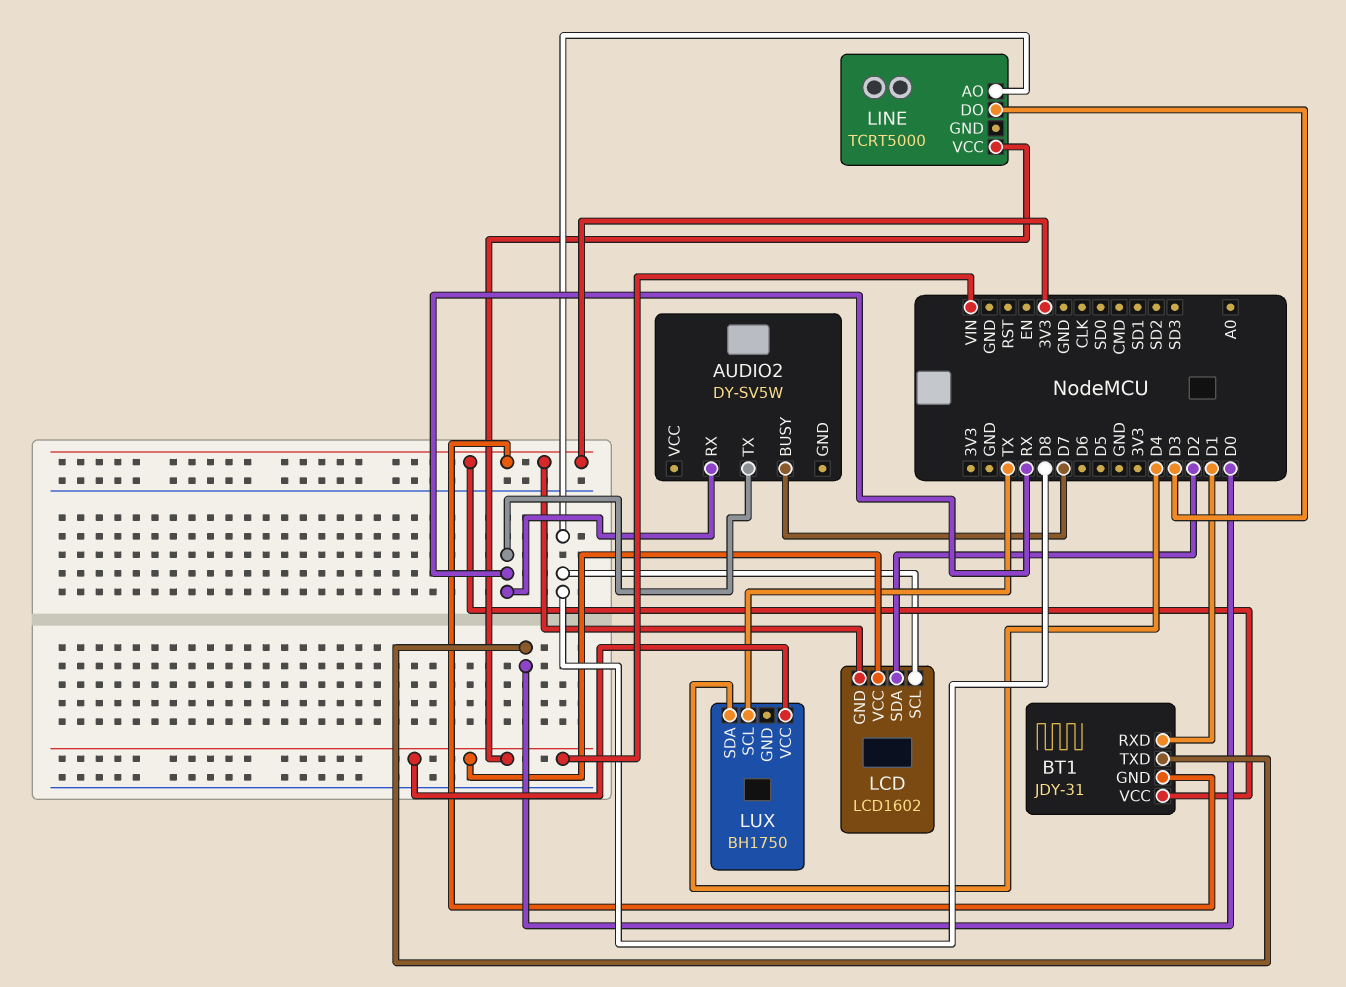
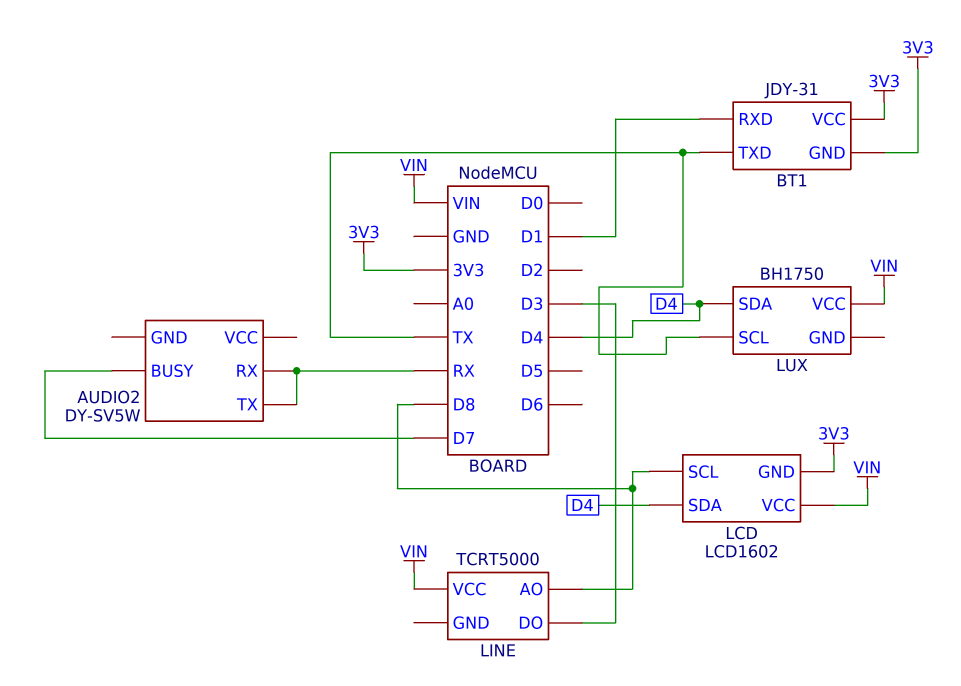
BT1 pin TXD: D0 -> TX
LCD pin SDA: D2 -> D4

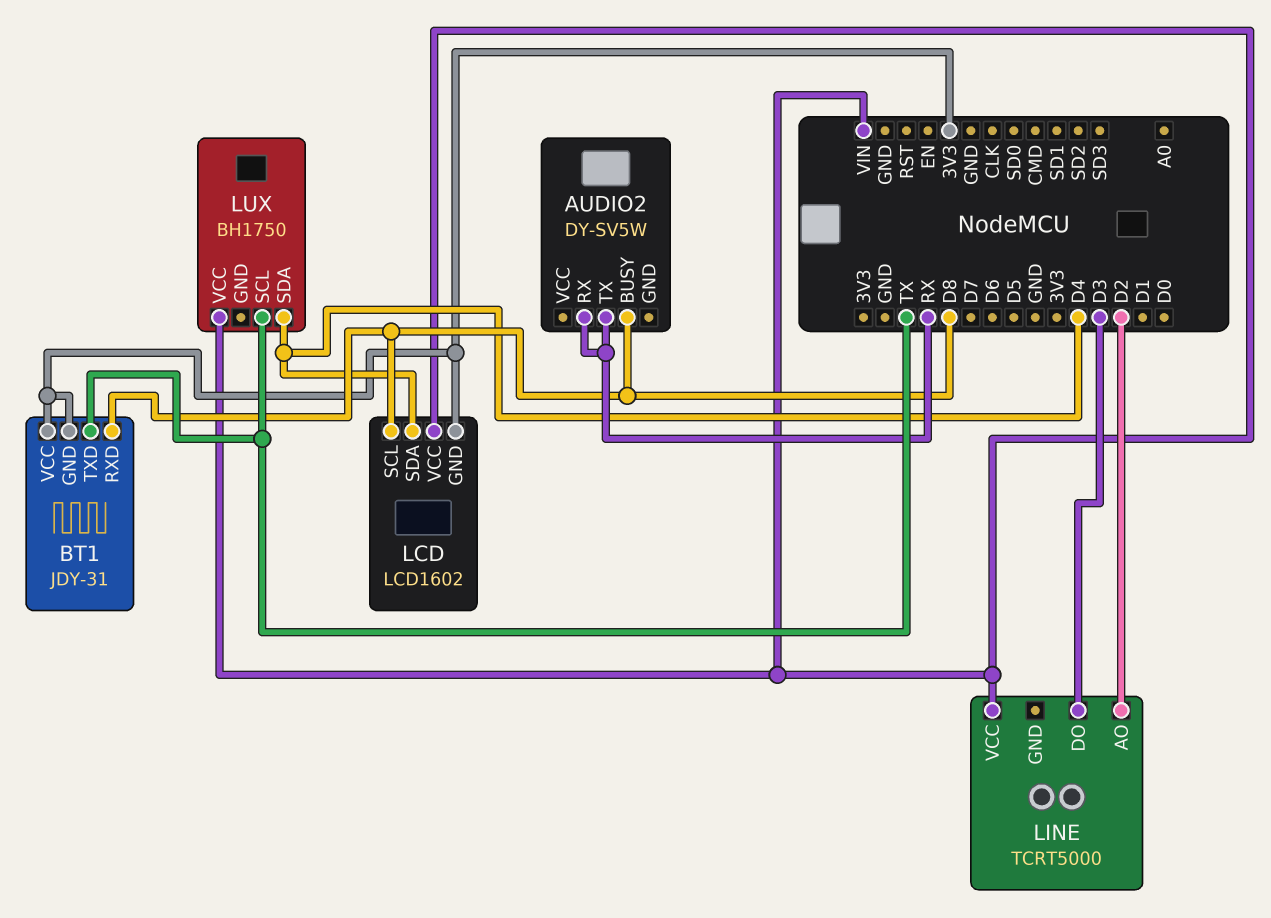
AUDIO2 pin BUSY: D7 -> D8
BT1 pin RXD: D1 -> D8
LINE pin AO: D8 -> D2

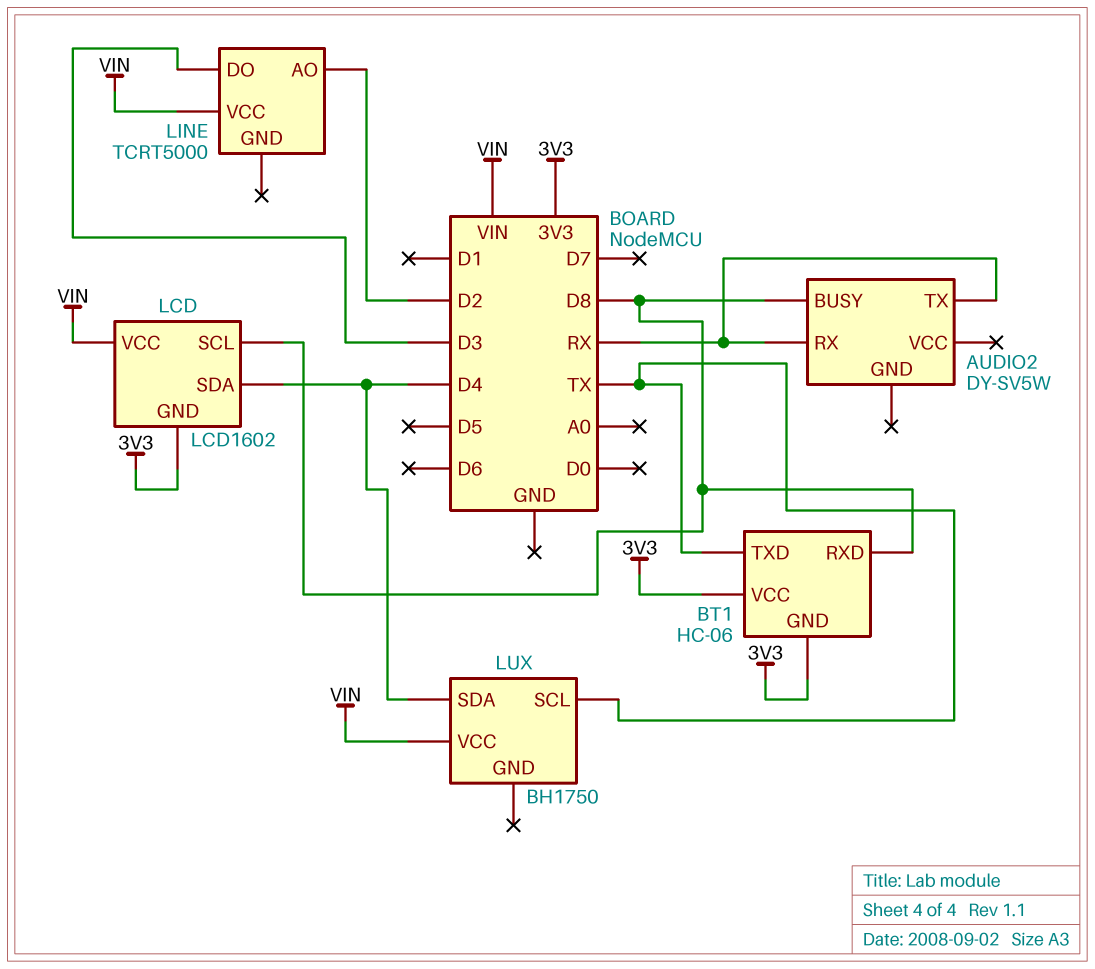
BT1: JDY-31 -> HC-06

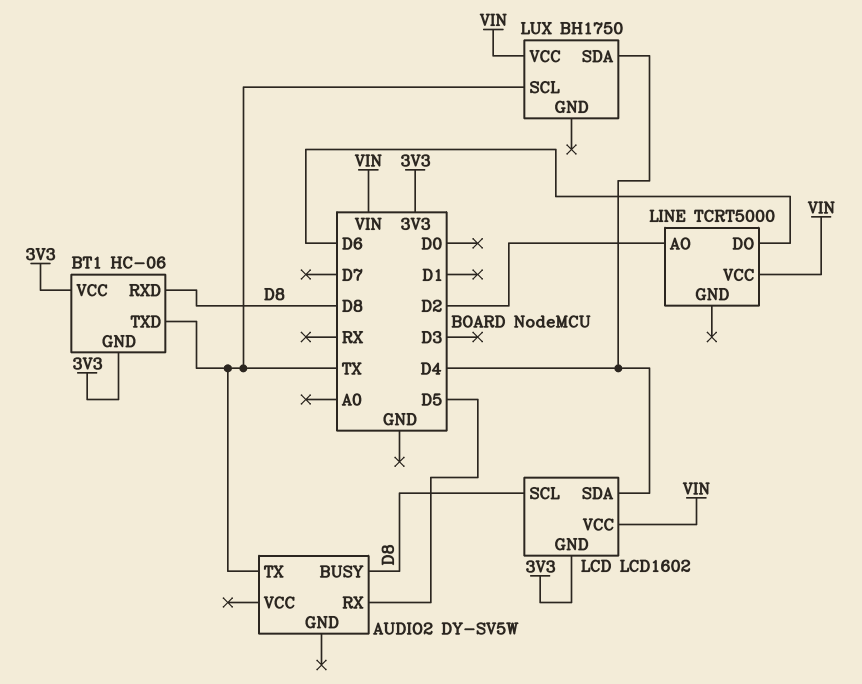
AUDIO2 pin RX: RX -> D5
AUDIO2 pin TX: RX -> TX
LINE pin DO: D3 -> D6

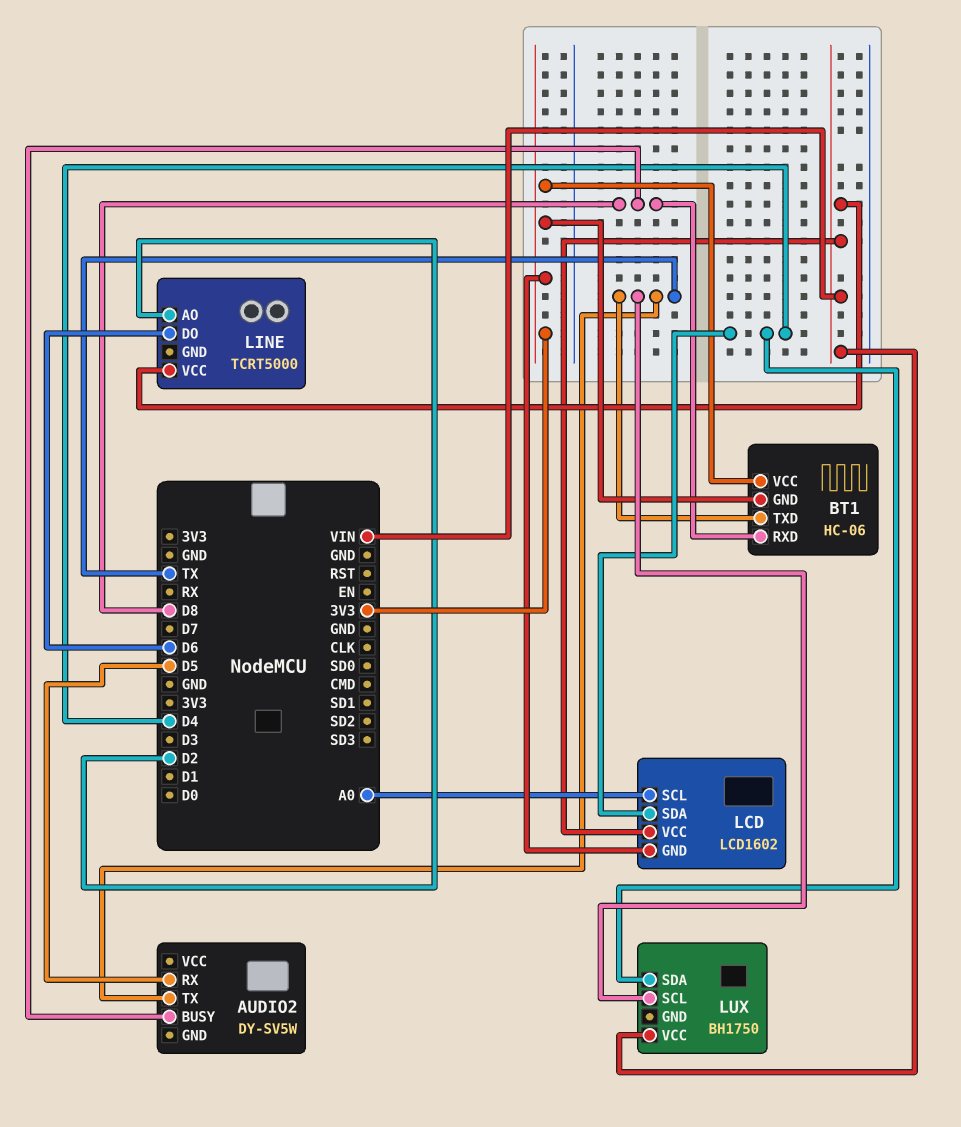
LCD pin SCL: D8 -> A0

